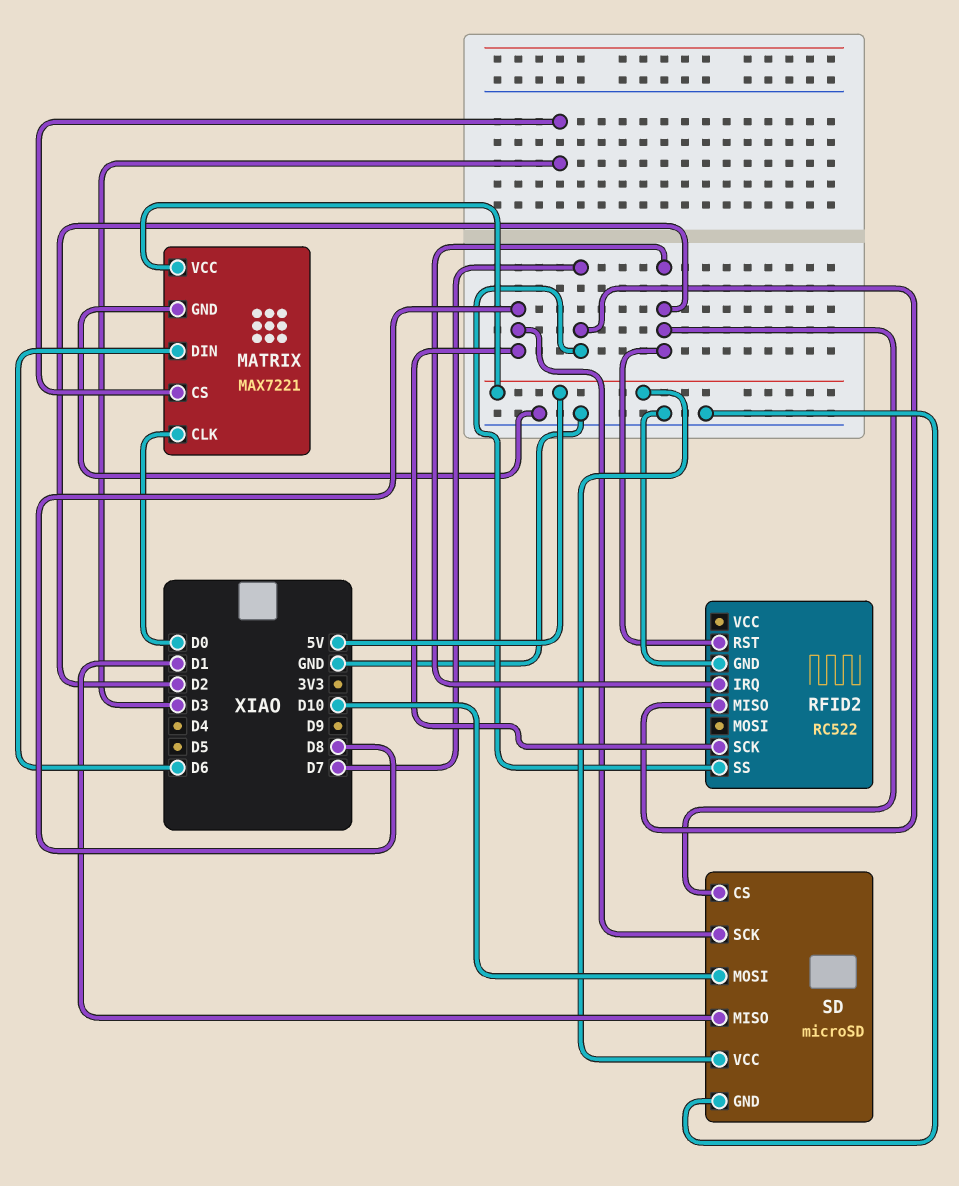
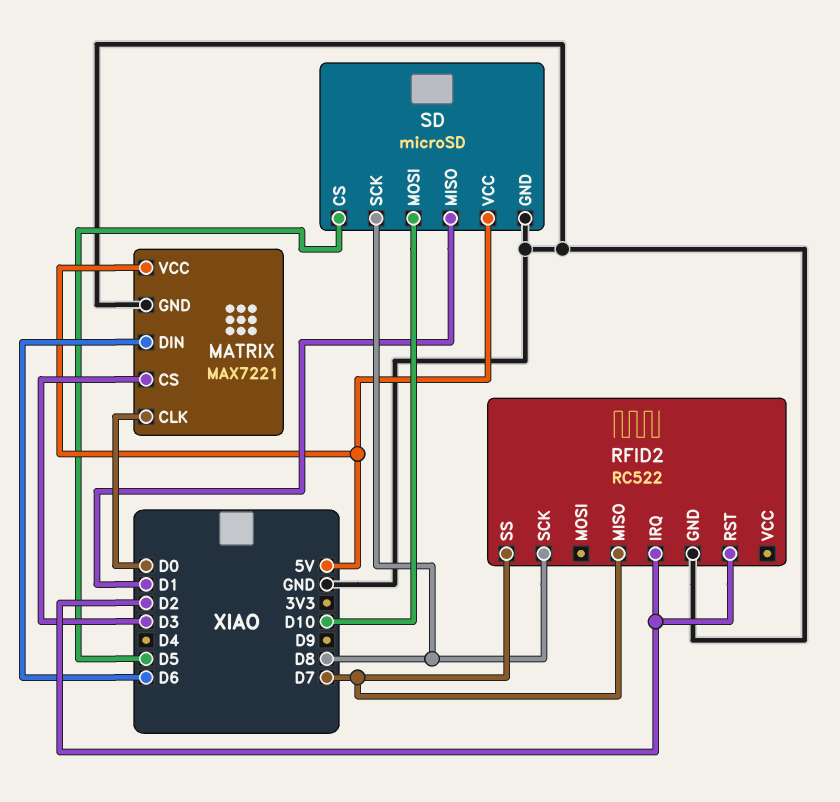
SD pin CS: D2 -> D5

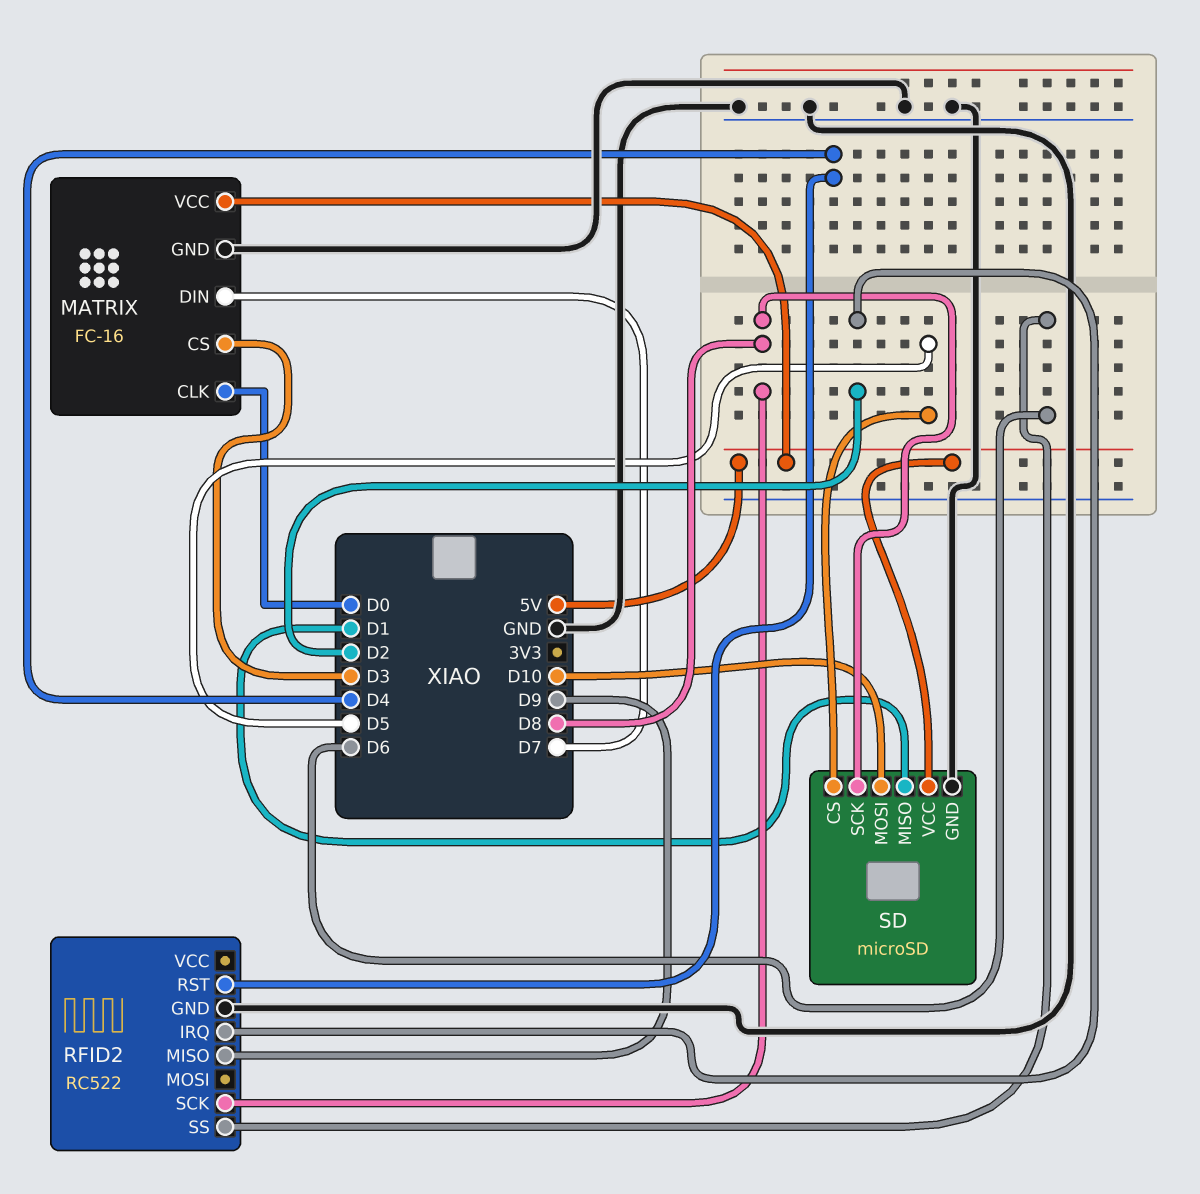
MATRIX: MAX7221 -> FC-16
MATRIX pin DIN: D6 -> D7
RFID2 pin MISO: D7 -> D9
RFID2 pin RST: D2 -> D4
RFID2 pin SS: D7 -> D6

